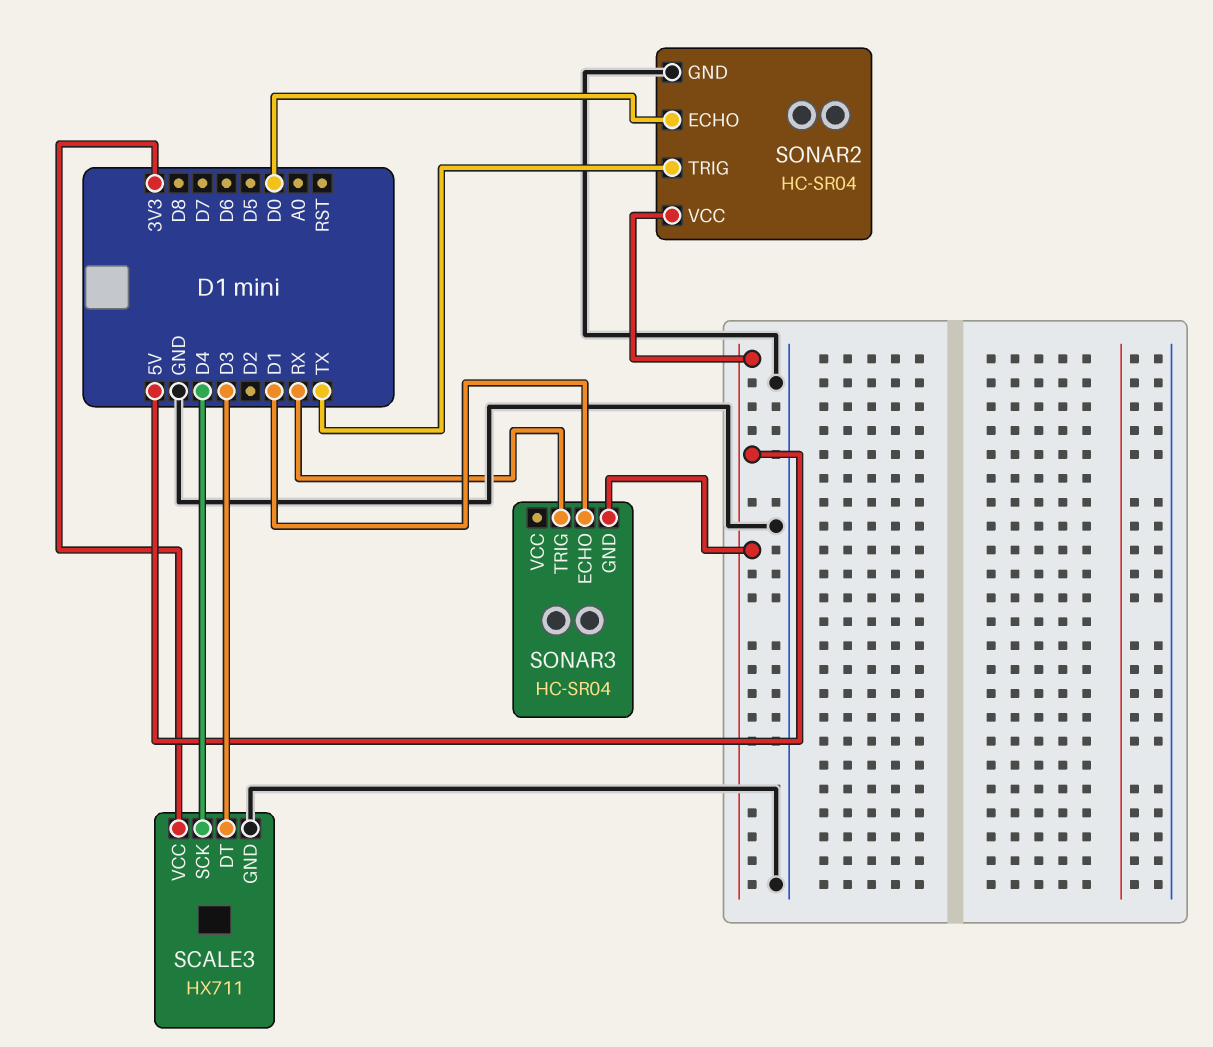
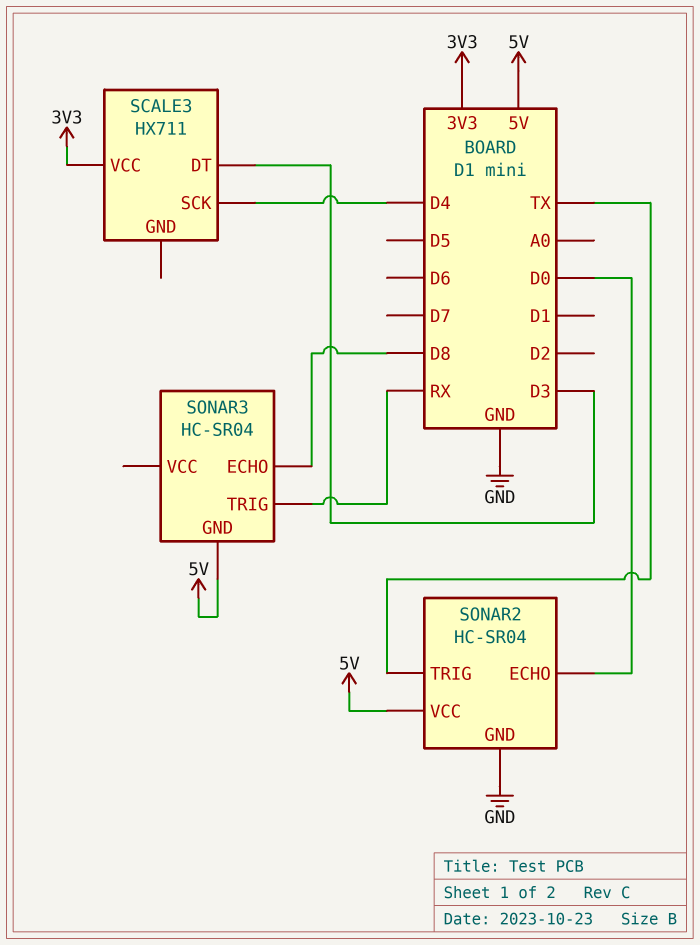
SCALE3 pin GND: GND -> none
SONAR3 pin ECHO: D1 -> D8

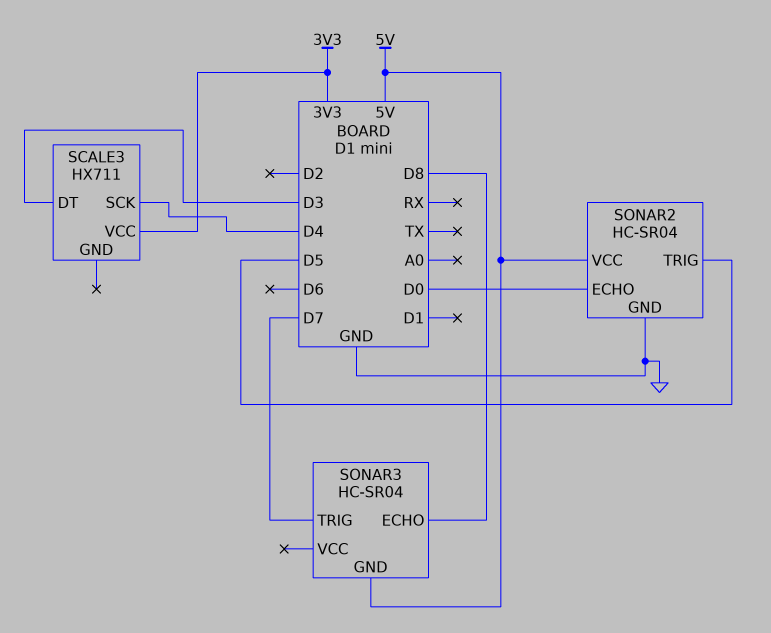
SONAR2 pin TRIG: TX -> D5
SONAR3 pin TRIG: RX -> D7

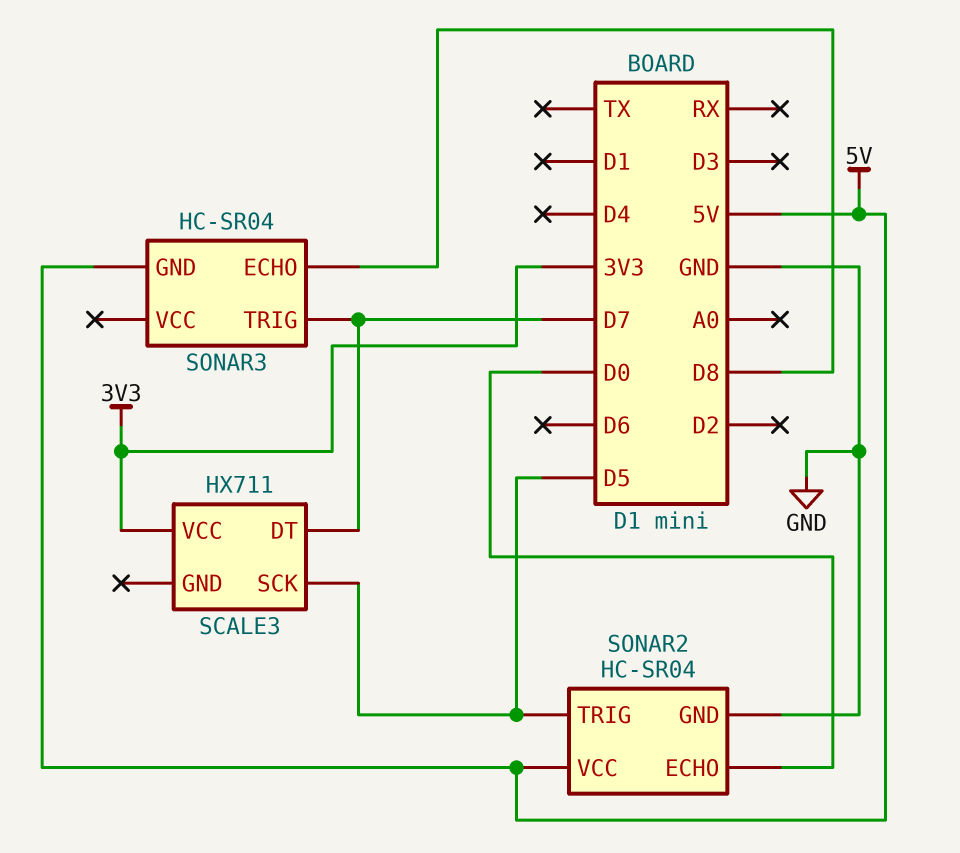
SCALE3 pin DT: D3 -> D7
SCALE3 pin SCK: D4 -> D5

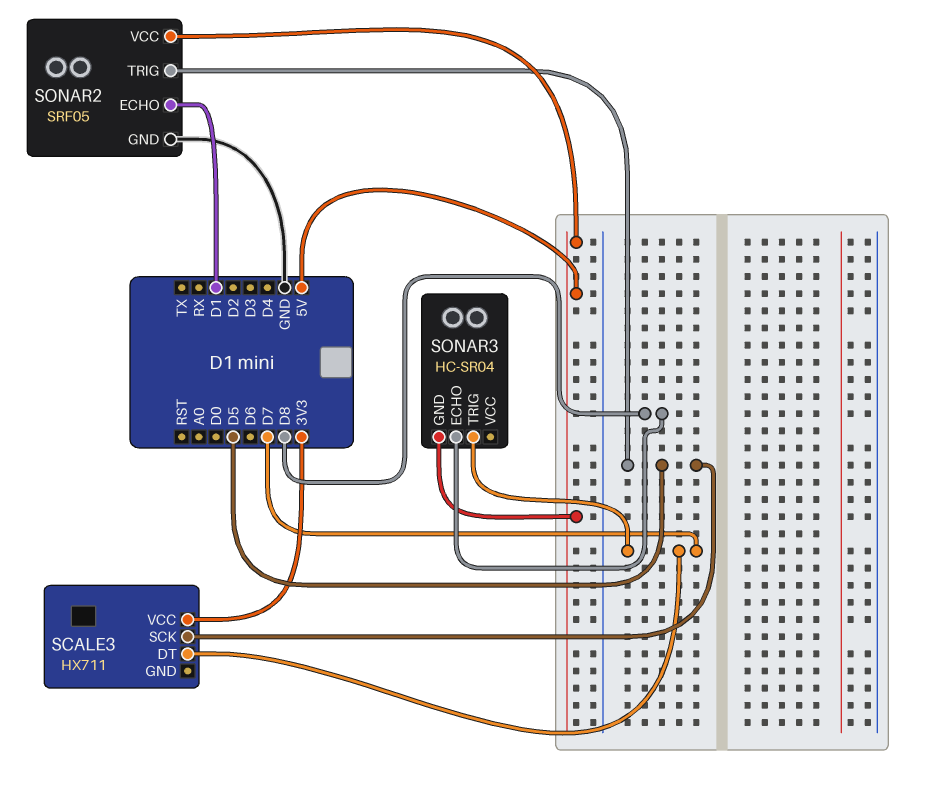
SONAR2: HC-SR04 -> SRF05
SONAR2 pin ECHO: D0 -> D1

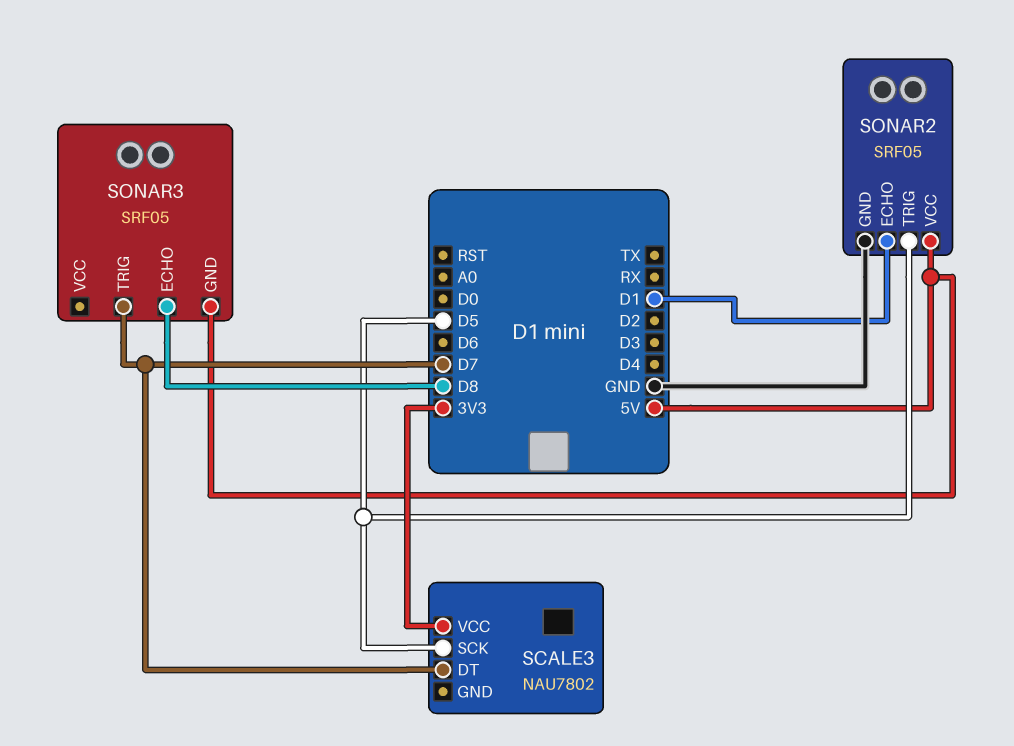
SCALE3: HX711 -> NAU7802
SONAR3: HC-SR04 -> SRF05

